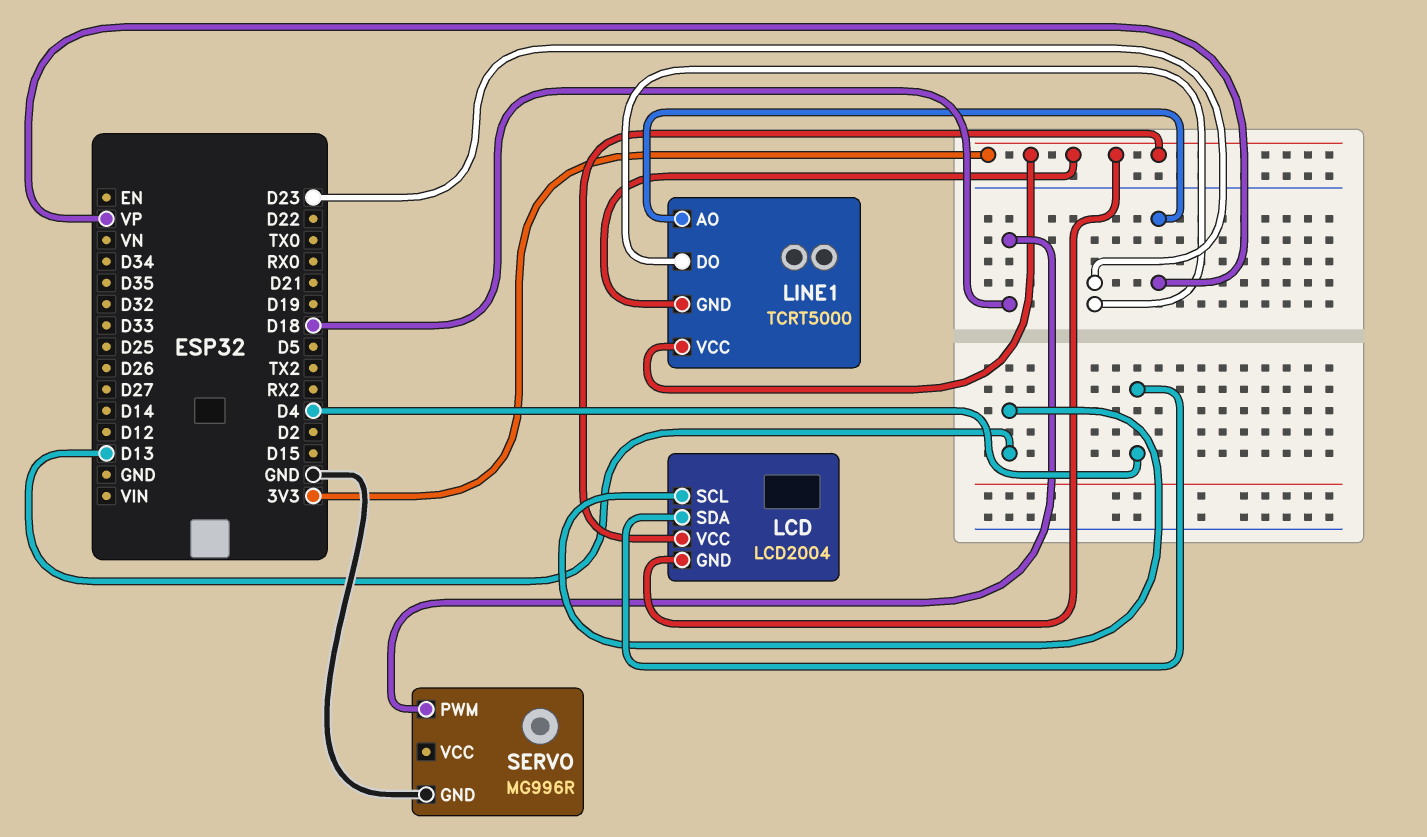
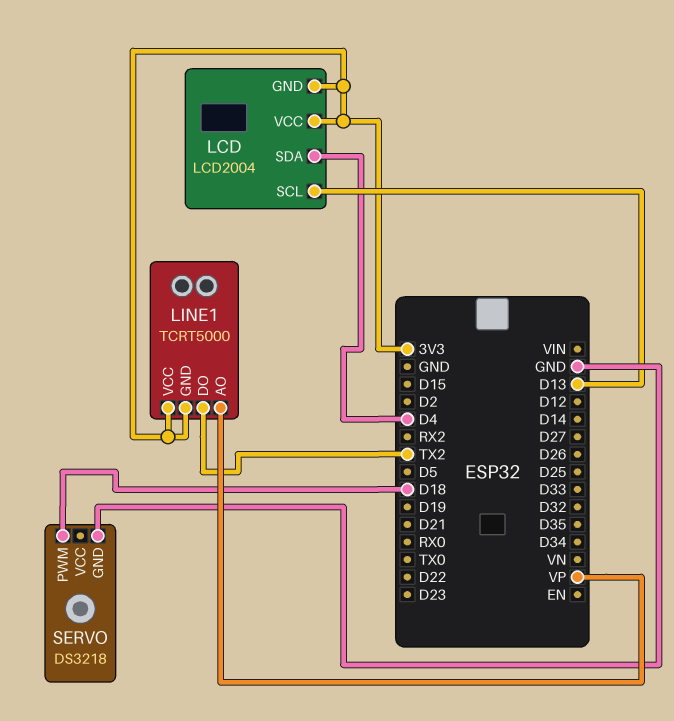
LINE1 pin DO: D23 -> TX2
SERVO: MG996R -> DS3218

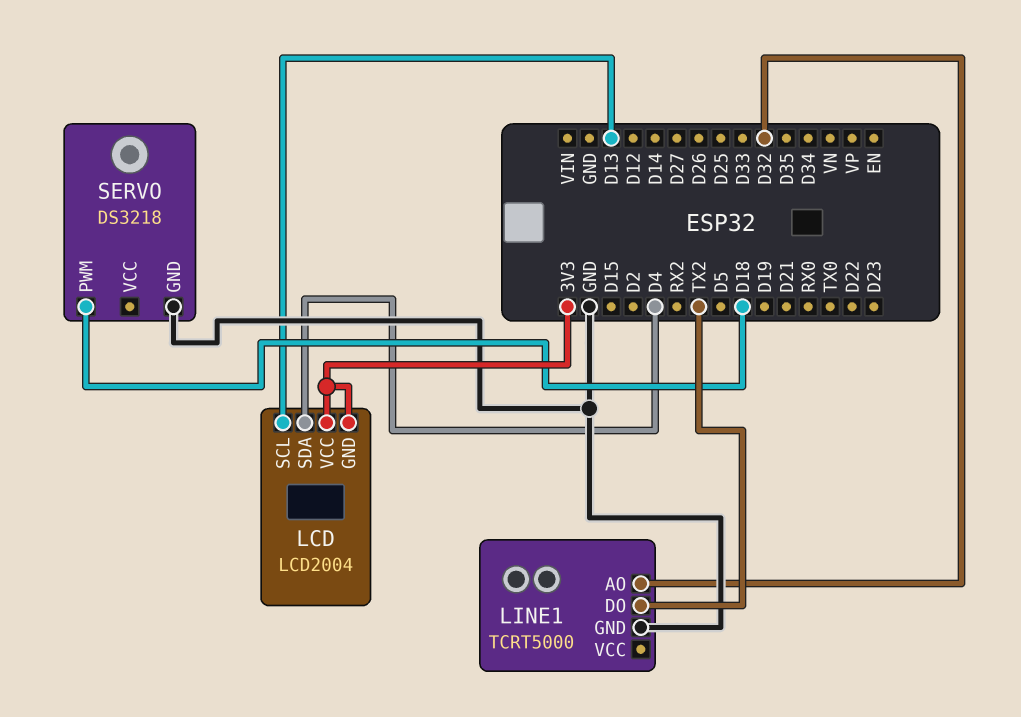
LINE1 pin AO: VP -> D32
LINE1 pin GND: 3V3 -> GND
LINE1 pin VCC: 3V3 -> none

